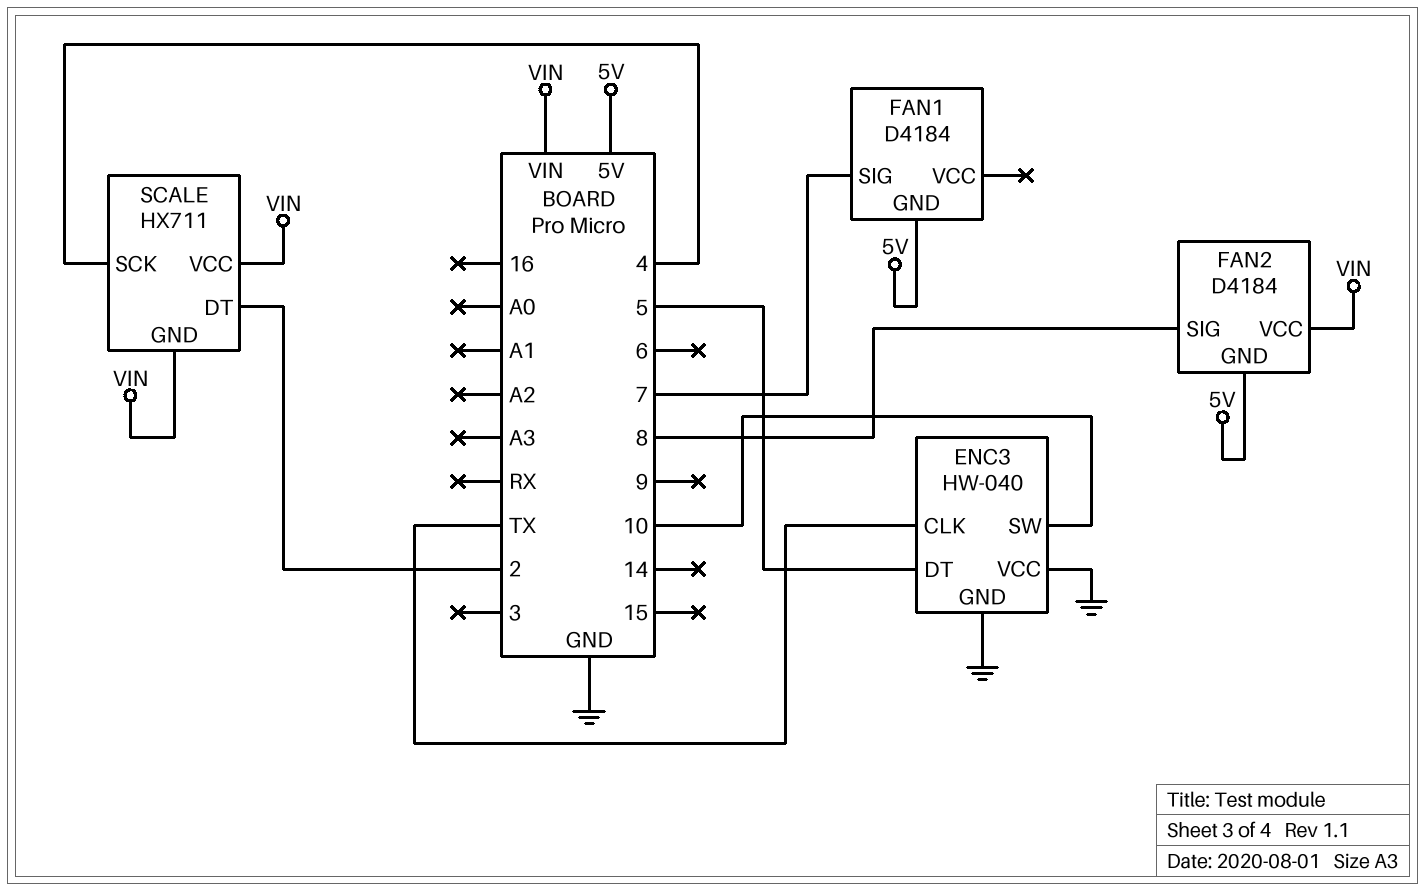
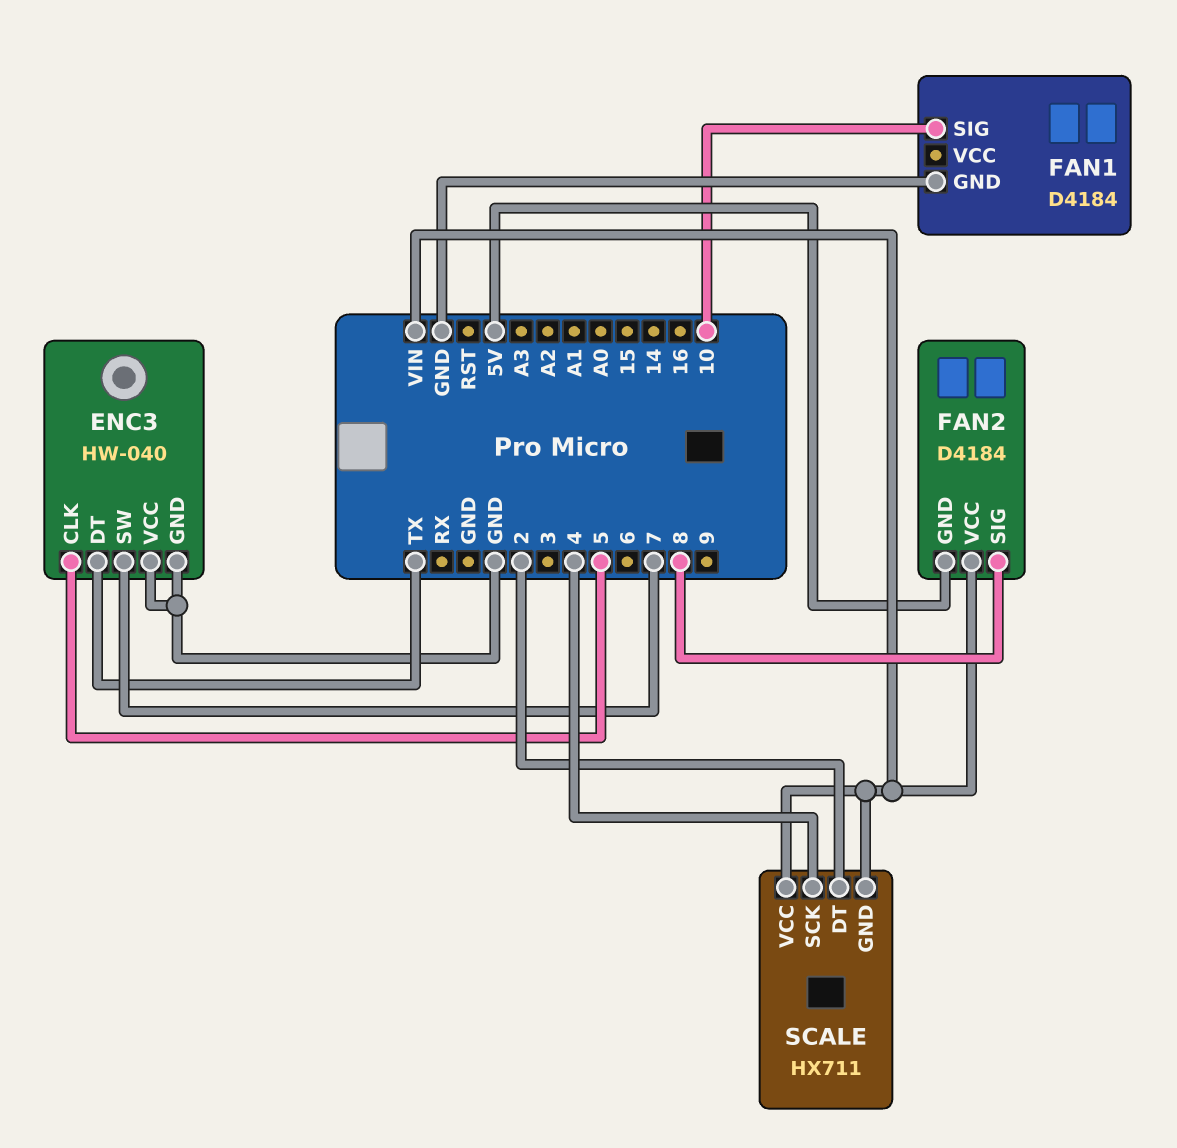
ENC3 pin CLK: TX -> 5
ENC3 pin DT: 5 -> TX
ENC3 pin SW: 10 -> 7
FAN1 pin GND: 5V -> GND
FAN1 pin SIG: 7 -> 10

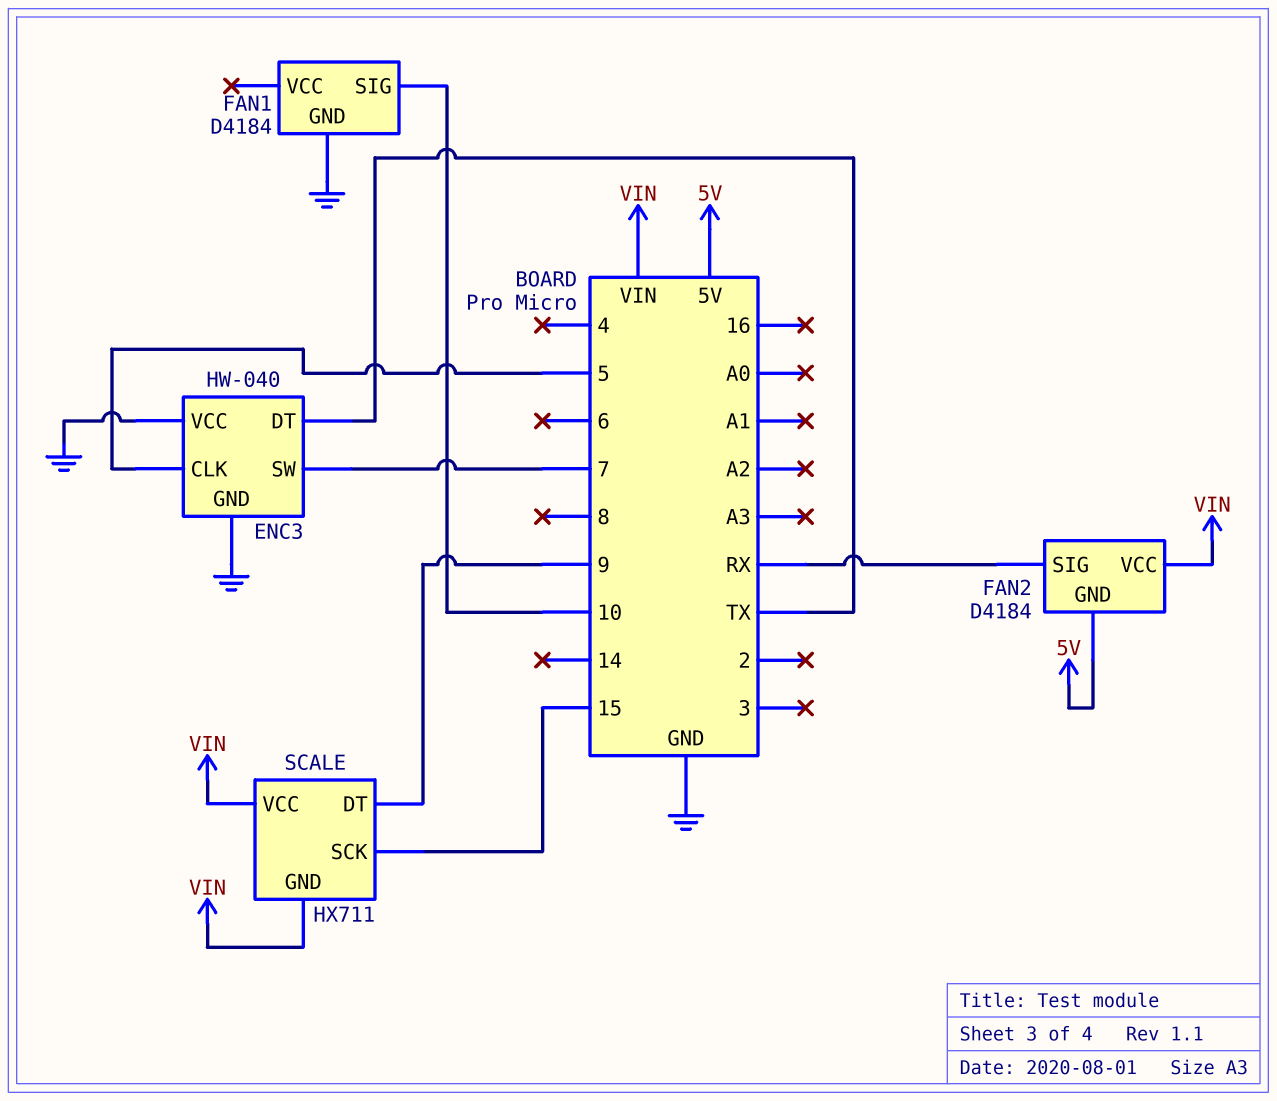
FAN2 pin SIG: 8 -> RX
SCALE pin DT: 2 -> 9
SCALE pin SCK: 4 -> 15

